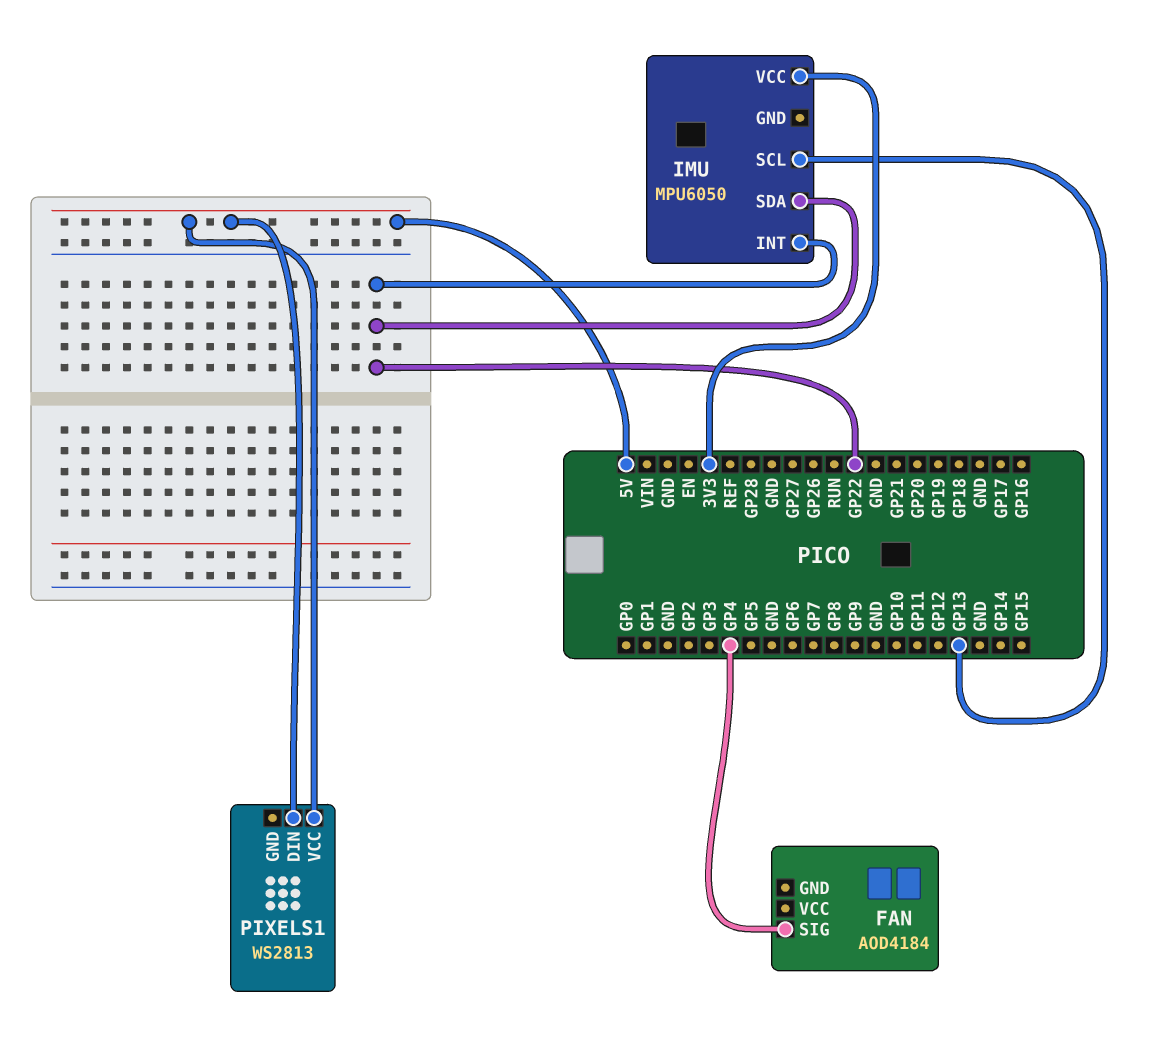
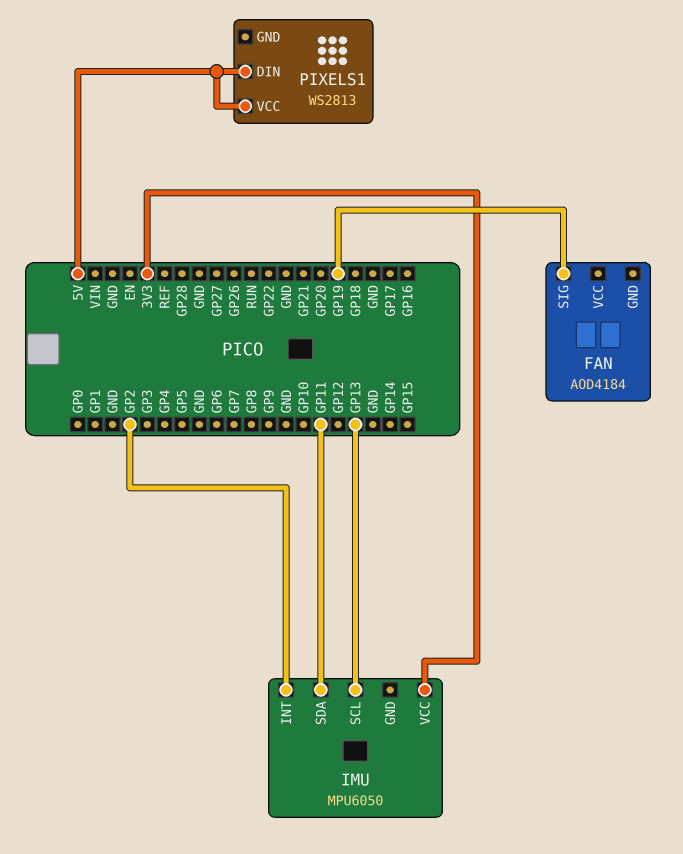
FAN pin SIG: GP4 -> GP19
IMU pin INT: GP22 -> GP2
IMU pin SDA: GP22 -> GP11

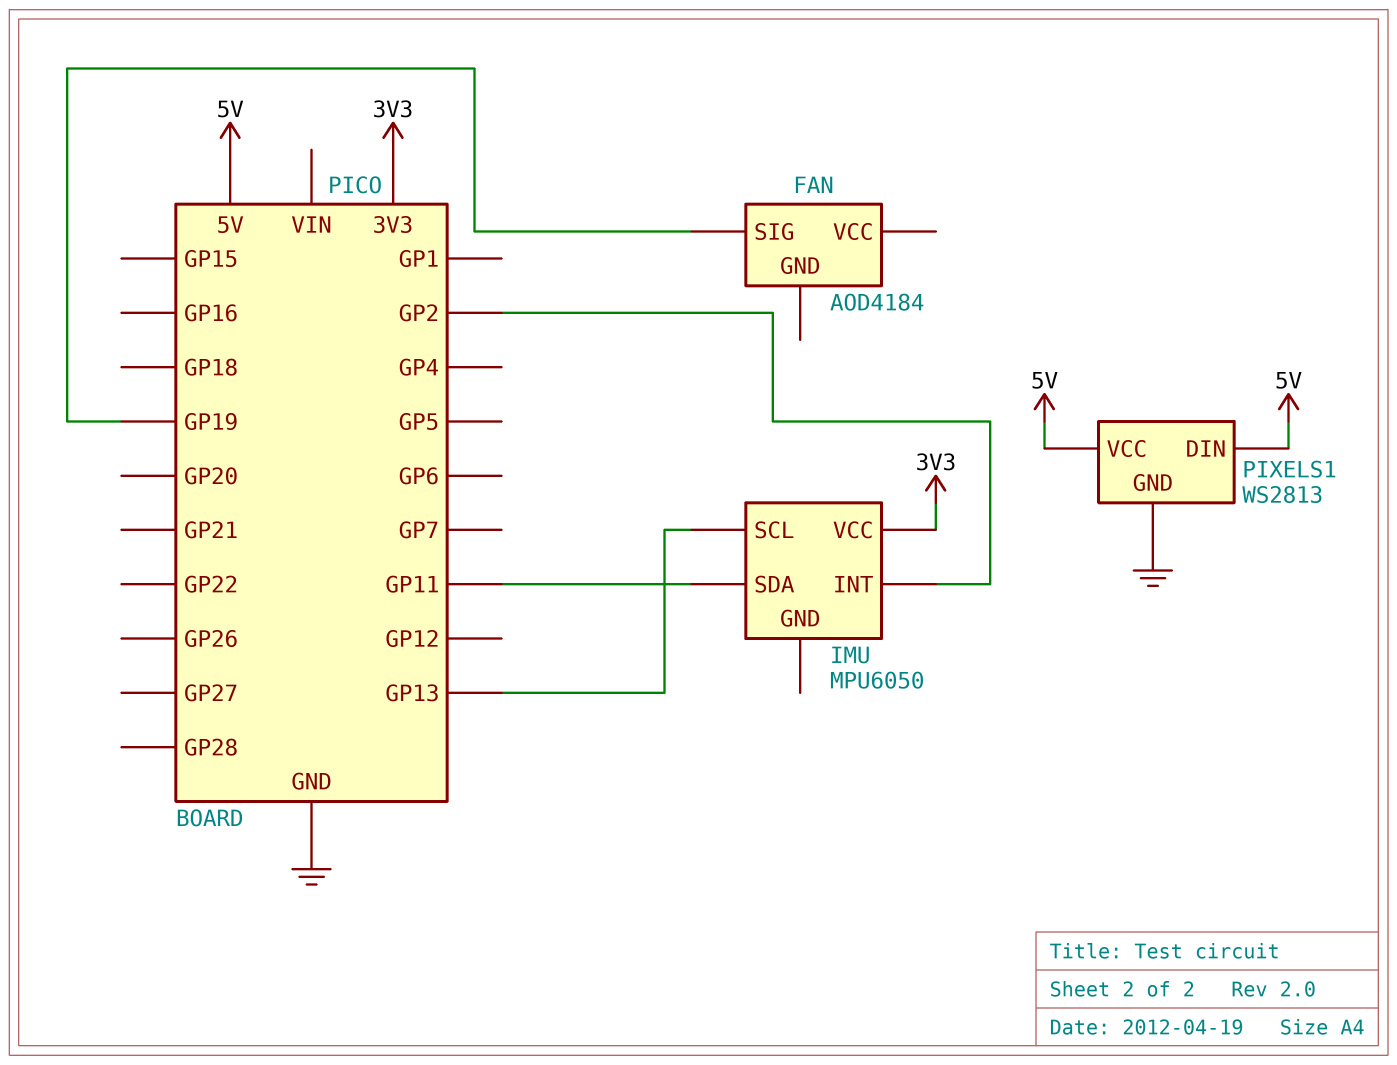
PIXELS1 pin GND: none -> GND

